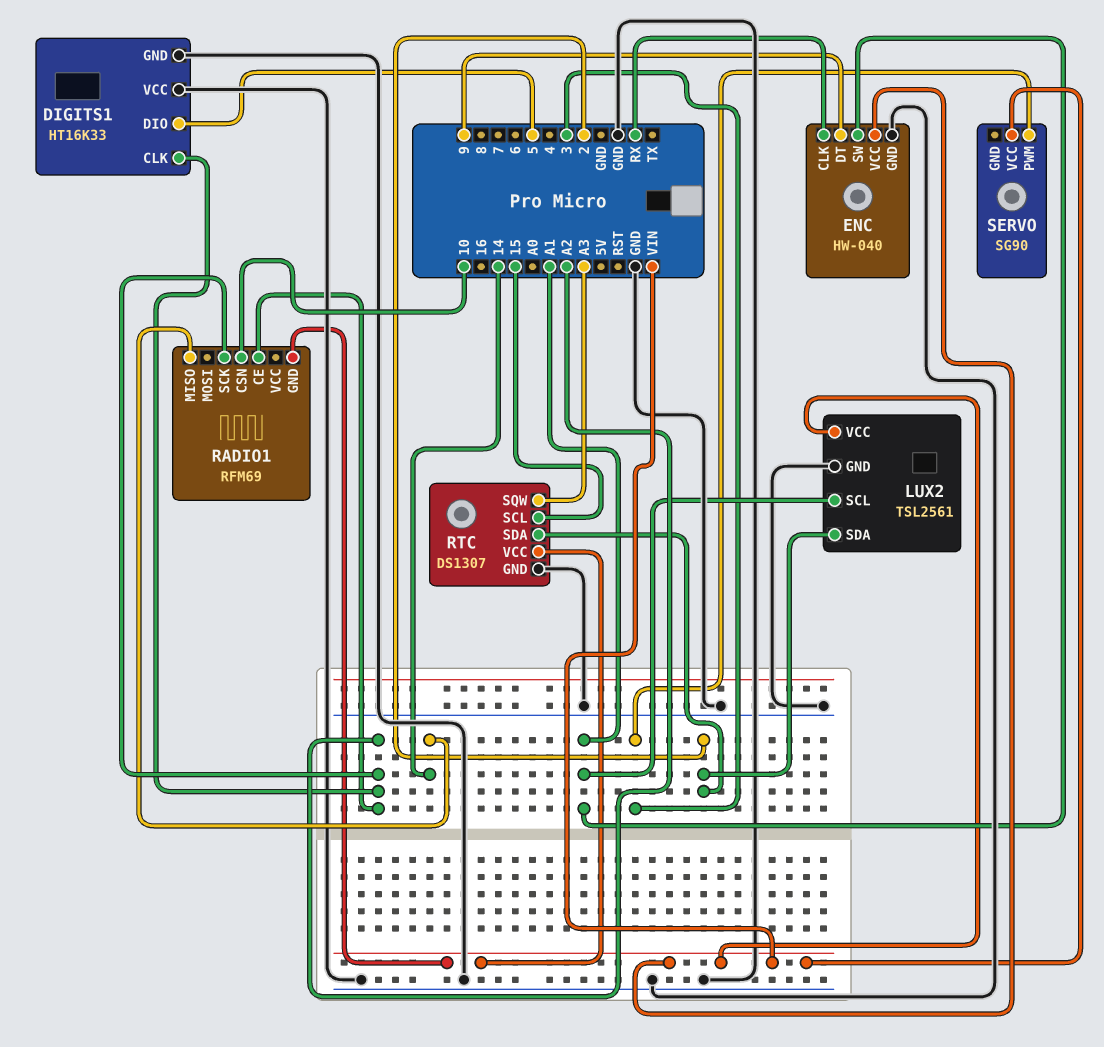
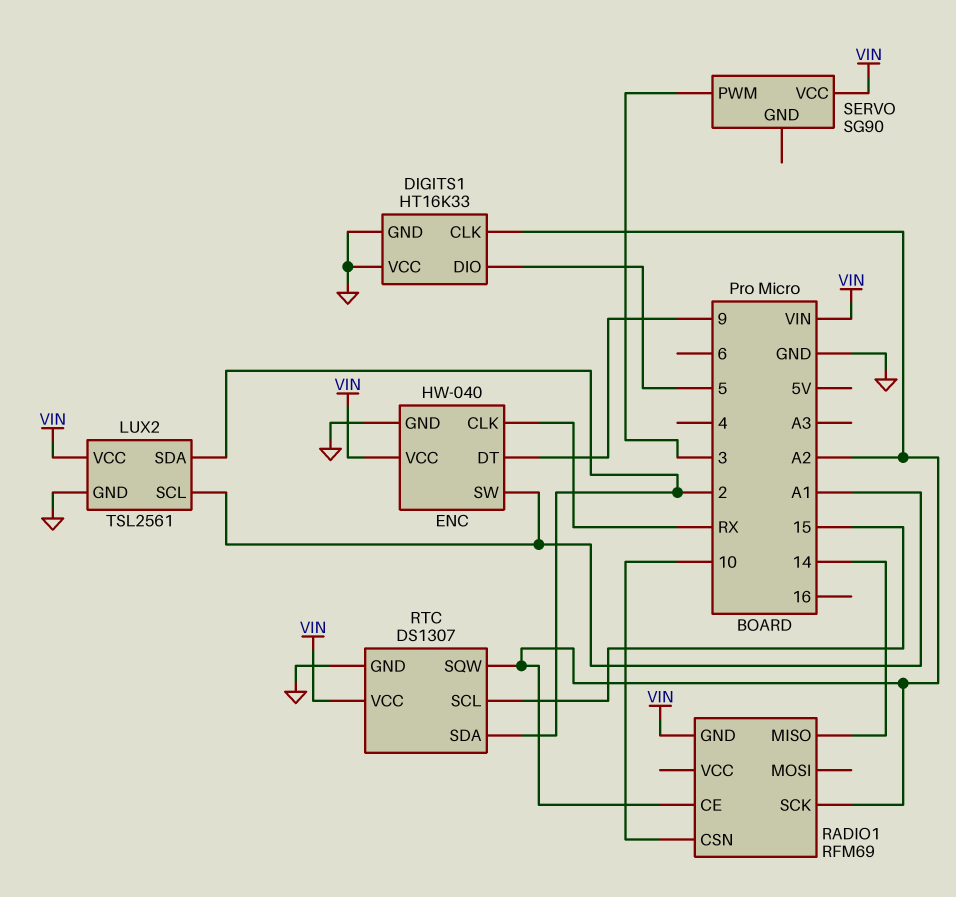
RTC pin SQW: A3 -> A2

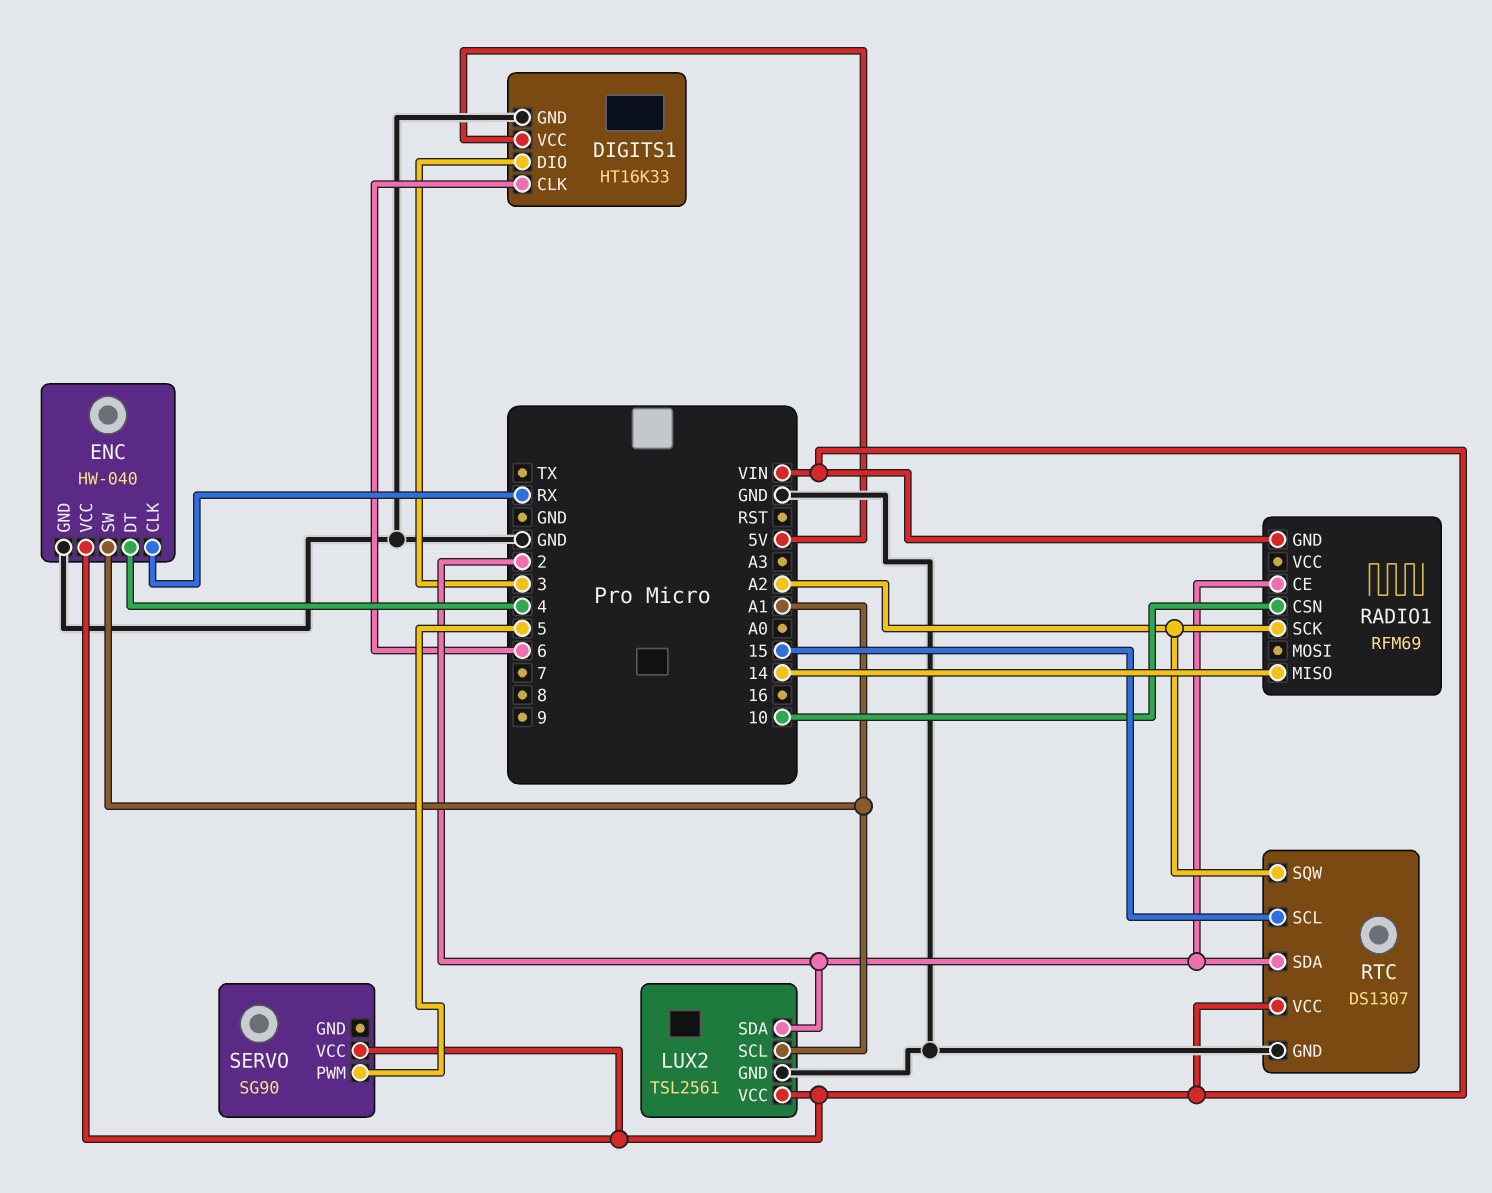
DIGITS1 pin CLK: A2 -> 6
DIGITS1 pin DIO: 5 -> 3
DIGITS1 pin VCC: GND -> 5V
ENC pin DT: 9 -> 4
RADIO1 pin CE: A2 -> 2
SERVO pin PWM: 3 -> 5

